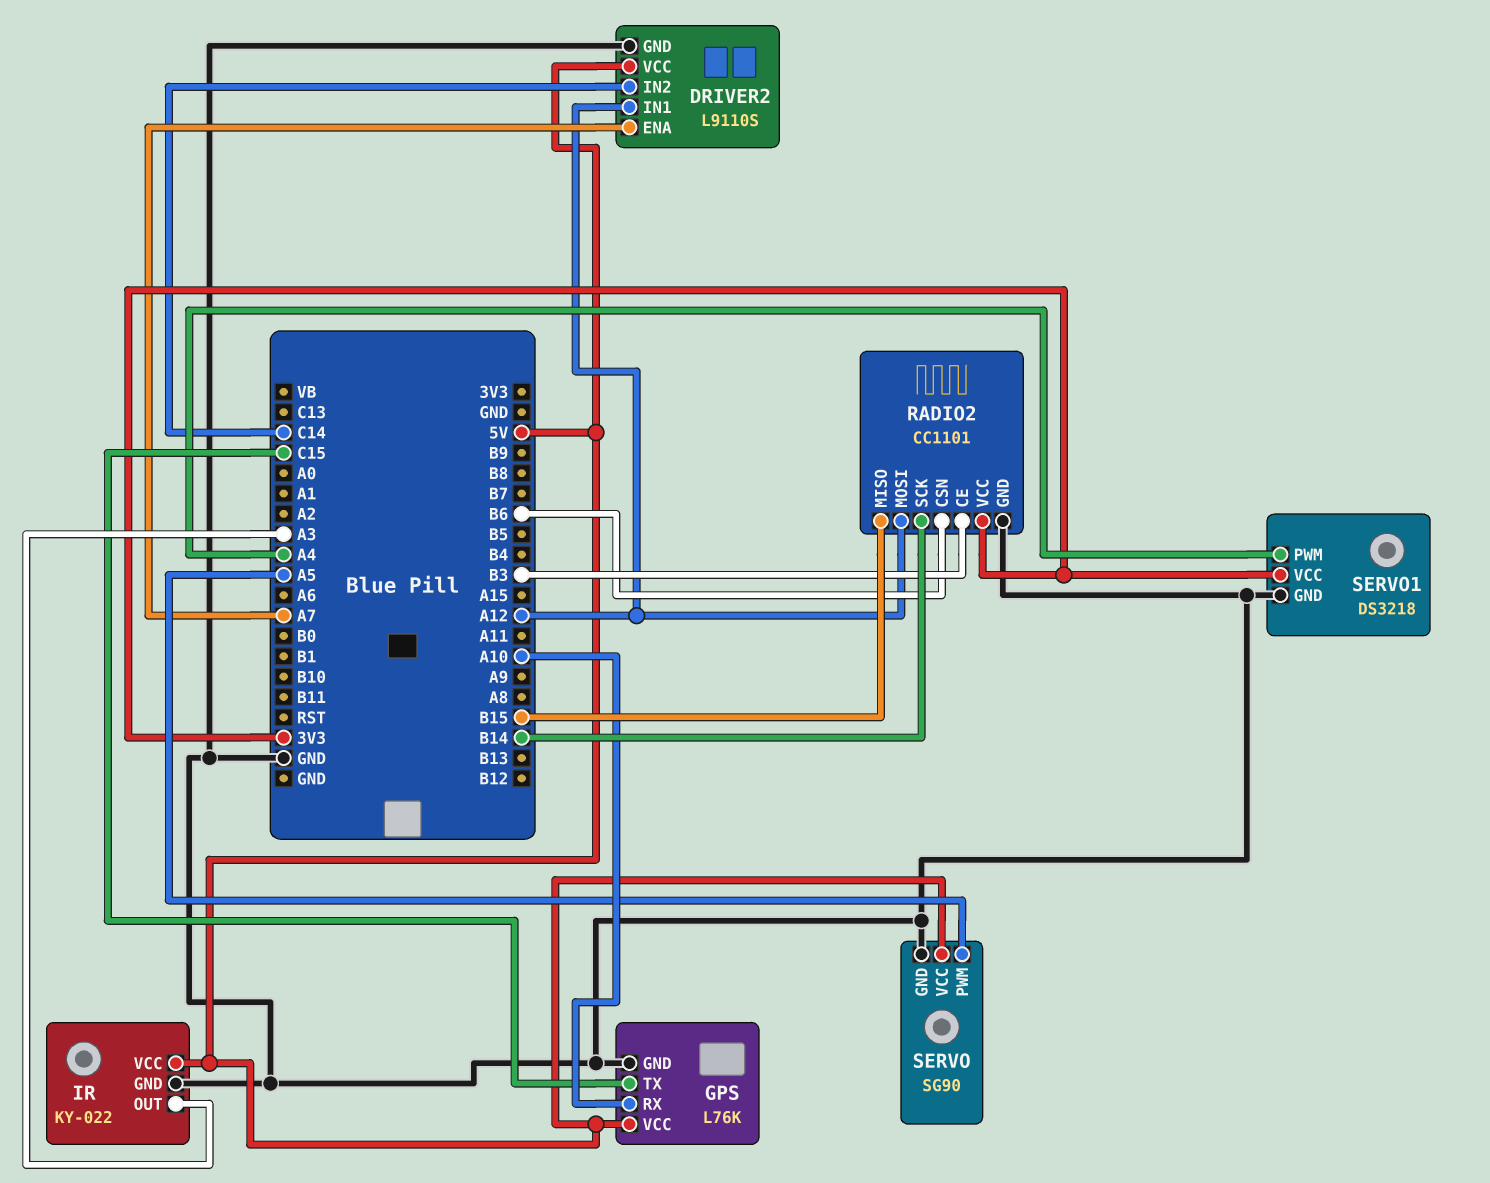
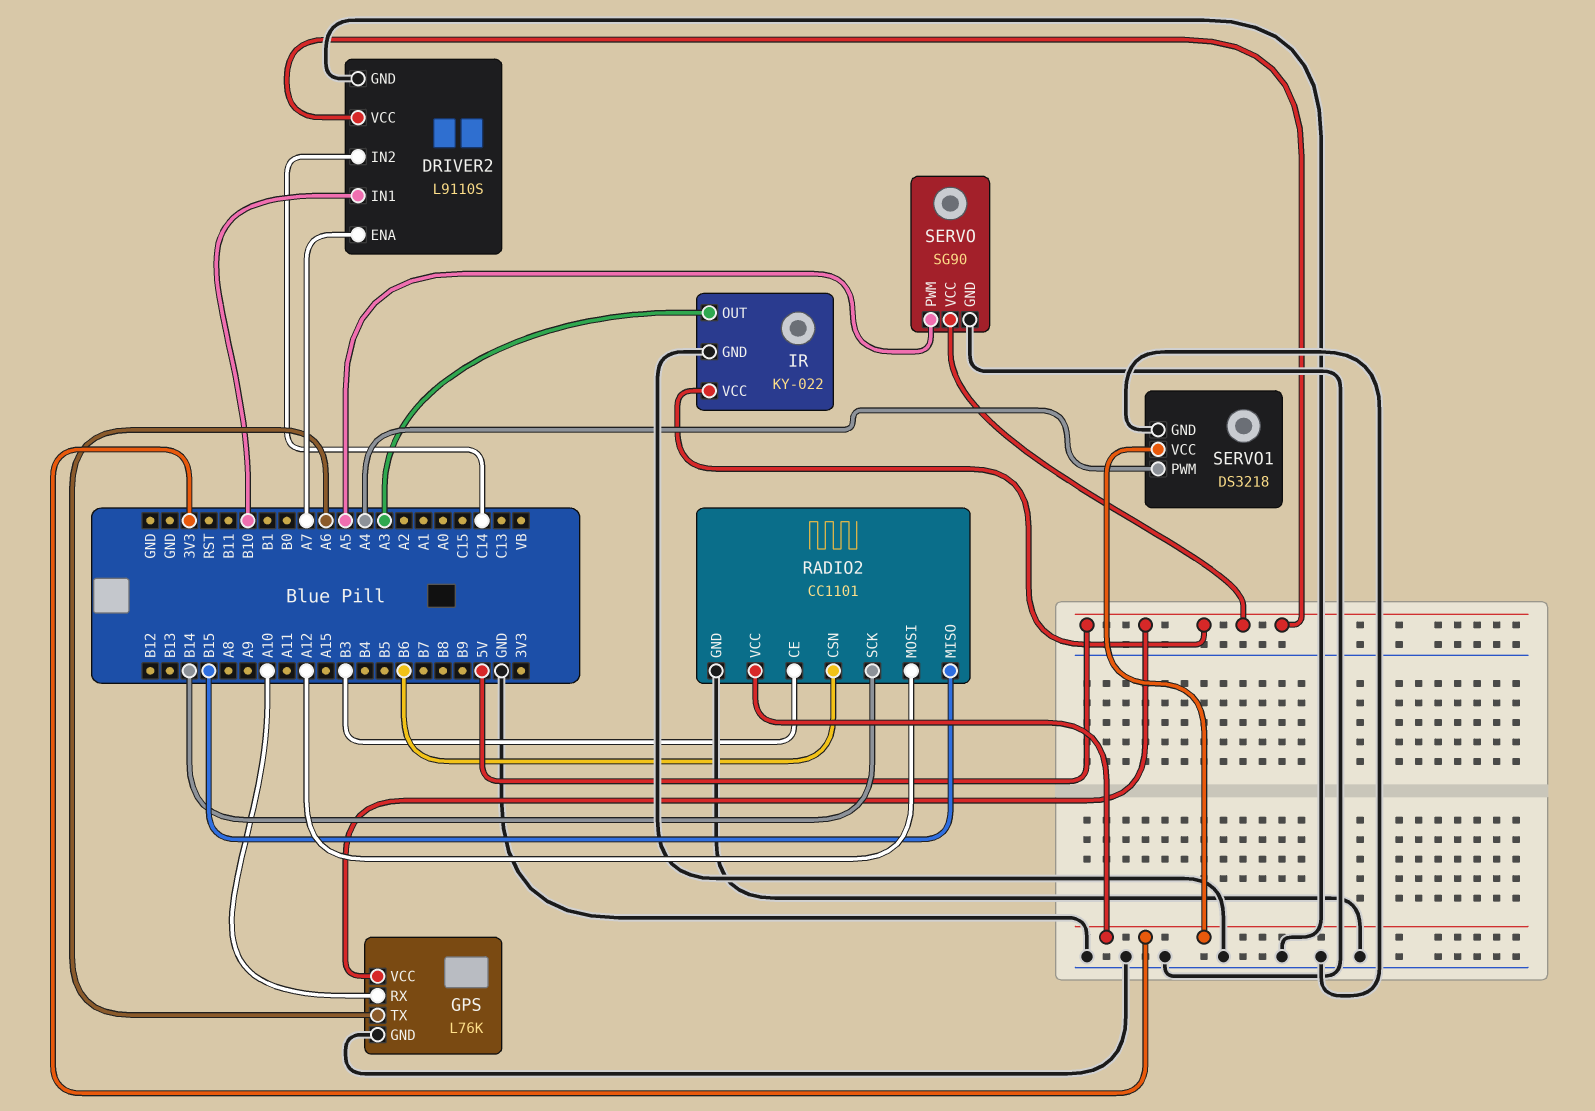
DRIVER2 pin IN1: A12 -> B10
GPS pin TX: C15 -> A6

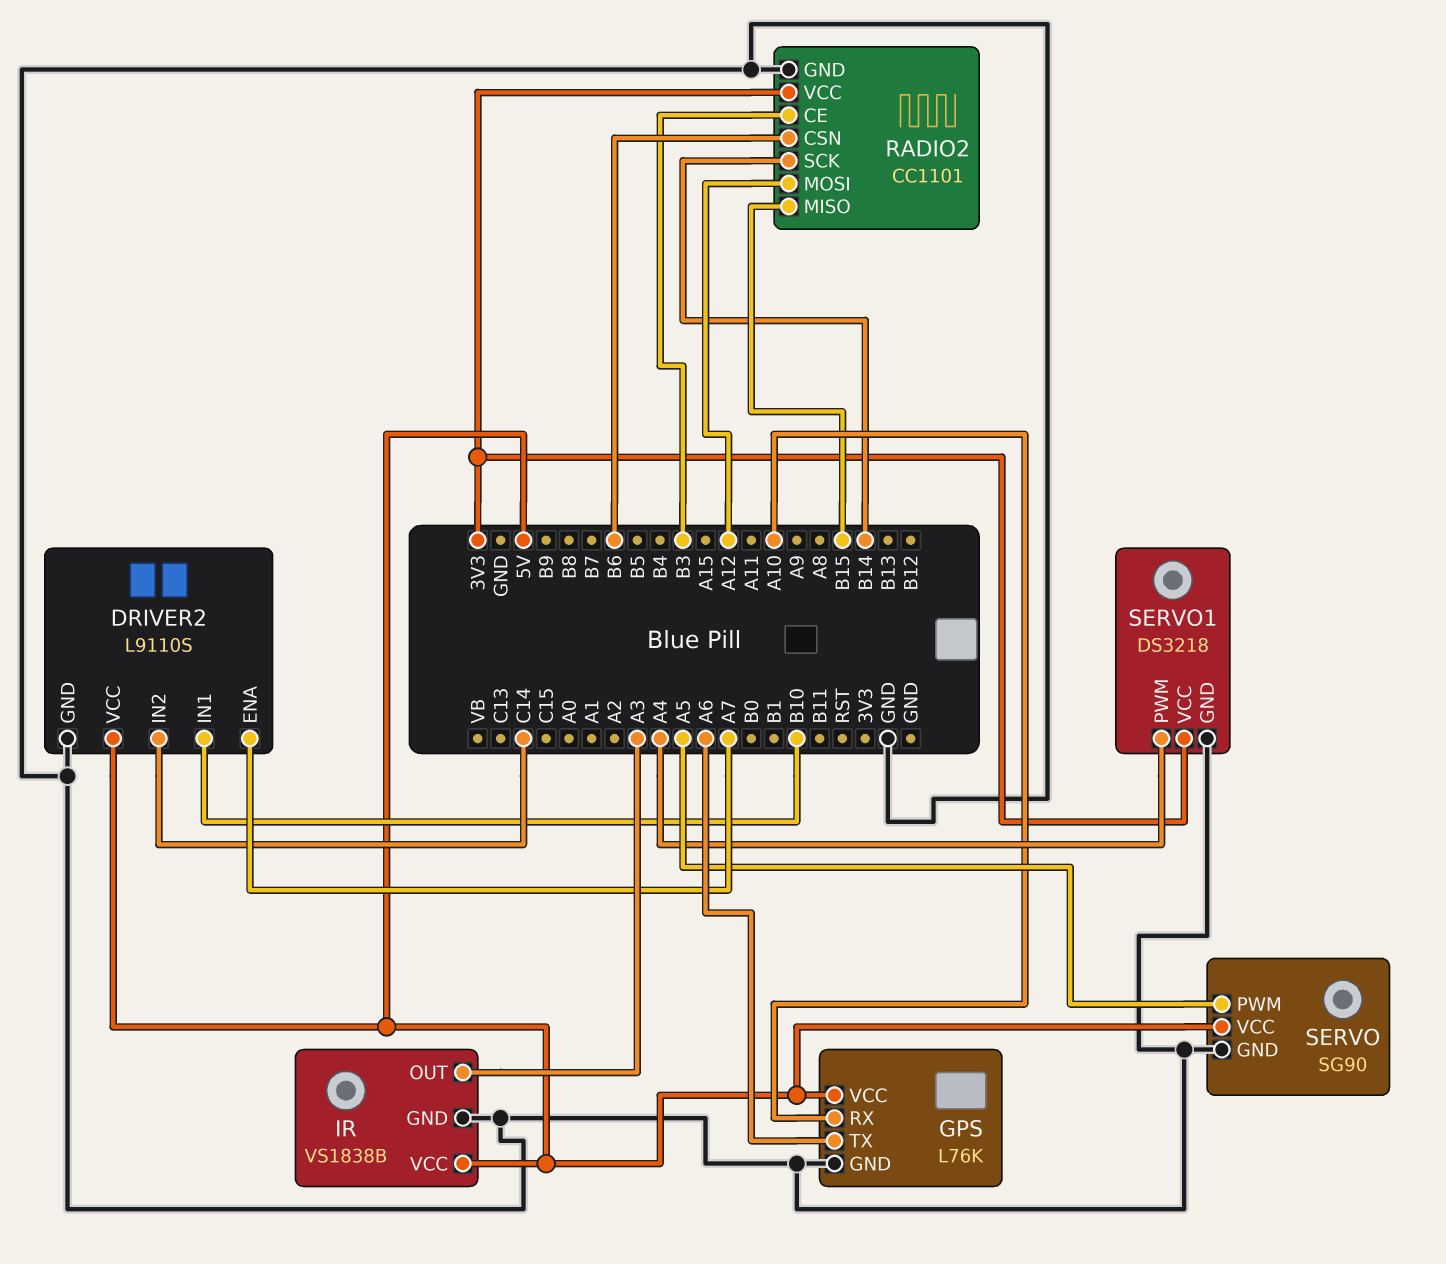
IR: KY-022 -> VS1838B

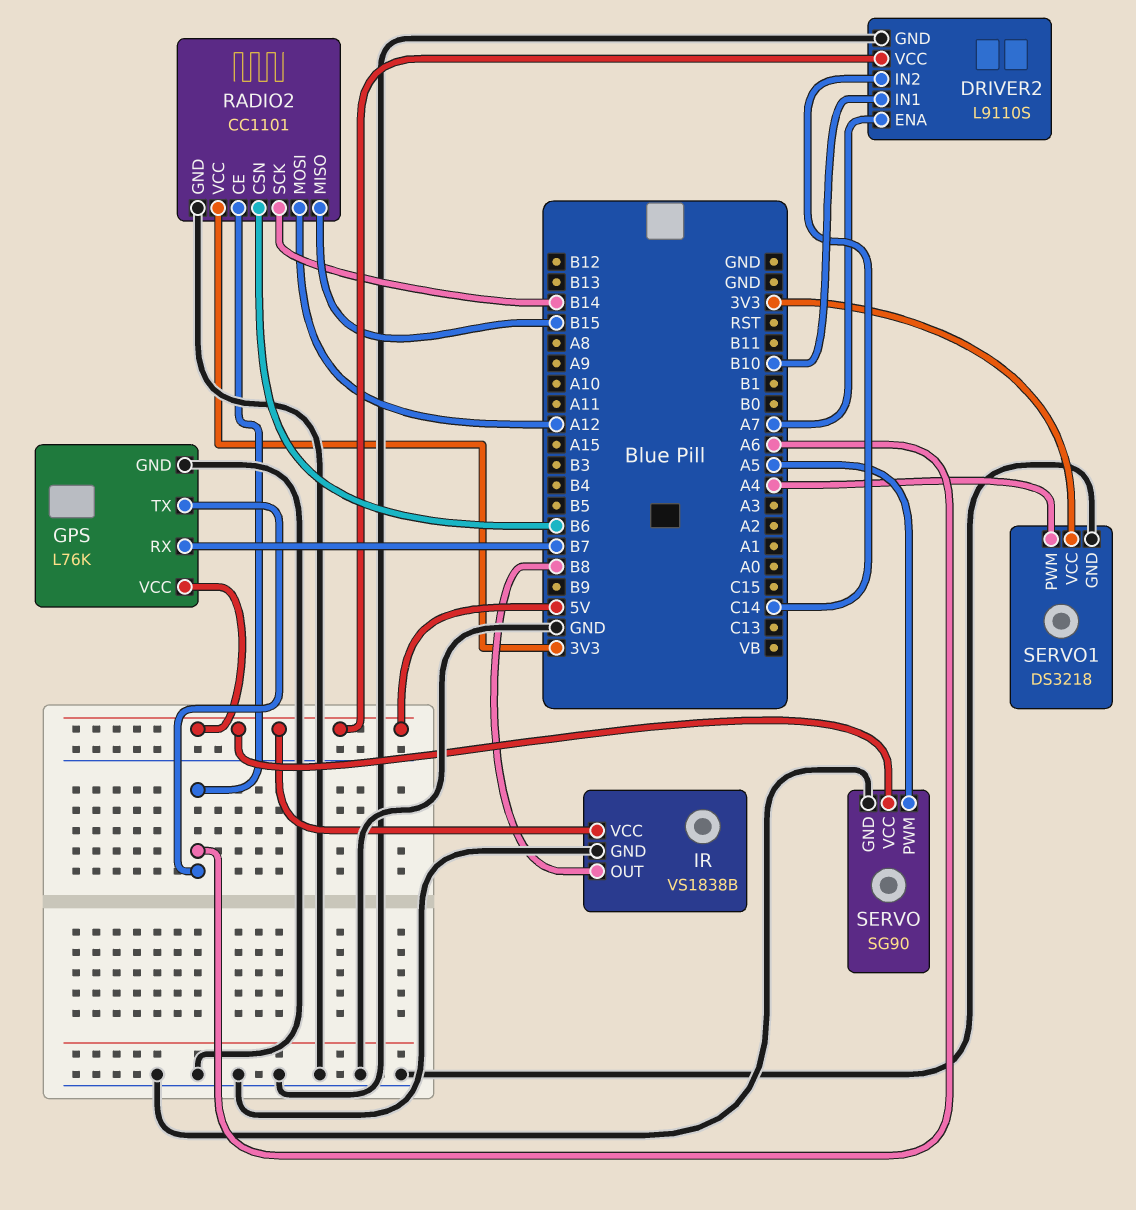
GPS pin RX: A10 -> B7
IR pin OUT: A3 -> B8
RADIO2 pin CE: B3 -> A6

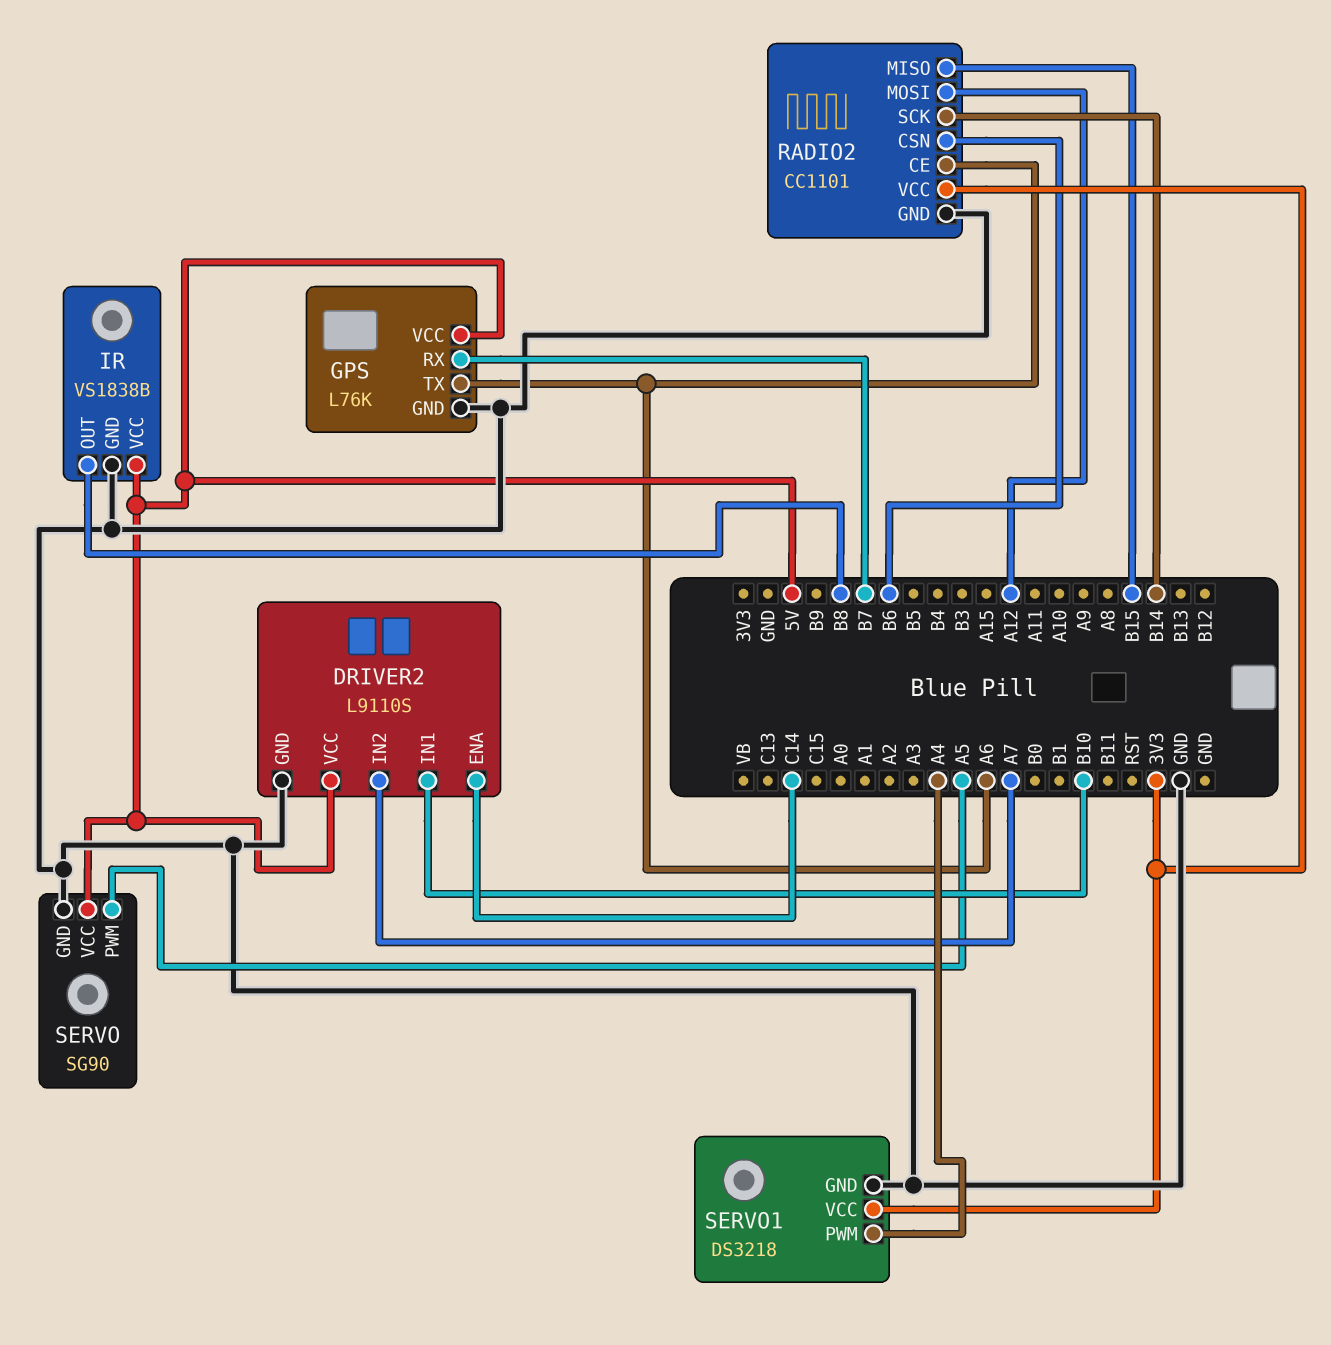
DRIVER2 pin ENA: A7 -> C14
DRIVER2 pin IN2: C14 -> A7

